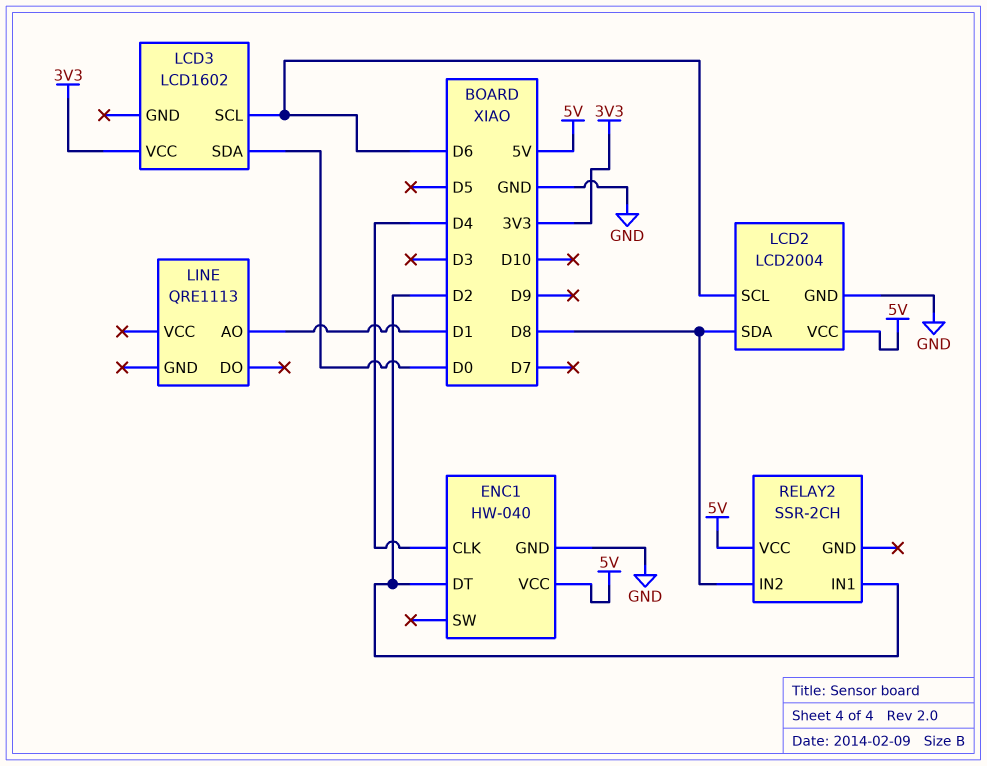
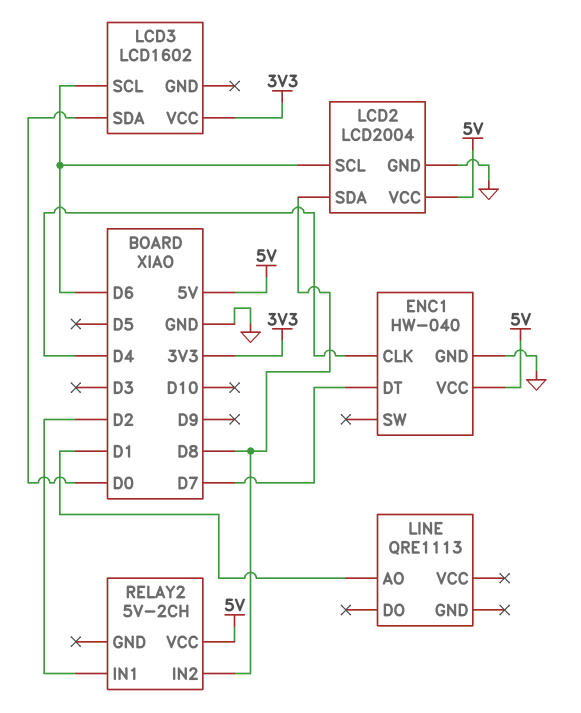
ENC1 pin DT: D2 -> D7
RELAY2: SSR-2CH -> 5V-2CH

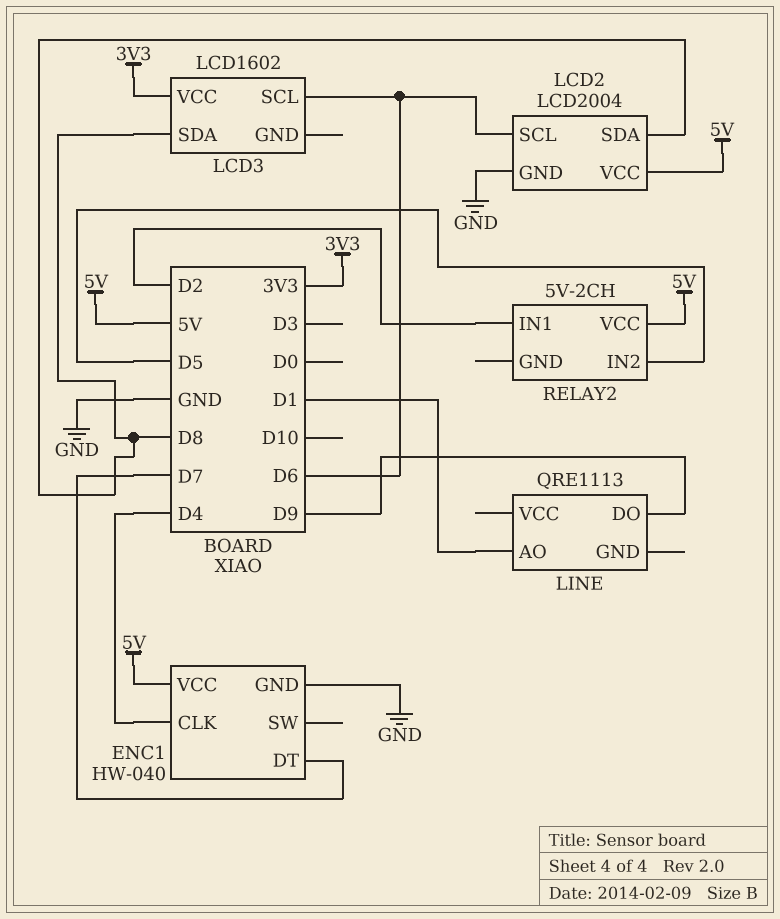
LCD3 pin SDA: D0 -> D8
LINE pin DO: none -> D9
RELAY2 pin IN2: D8 -> D5

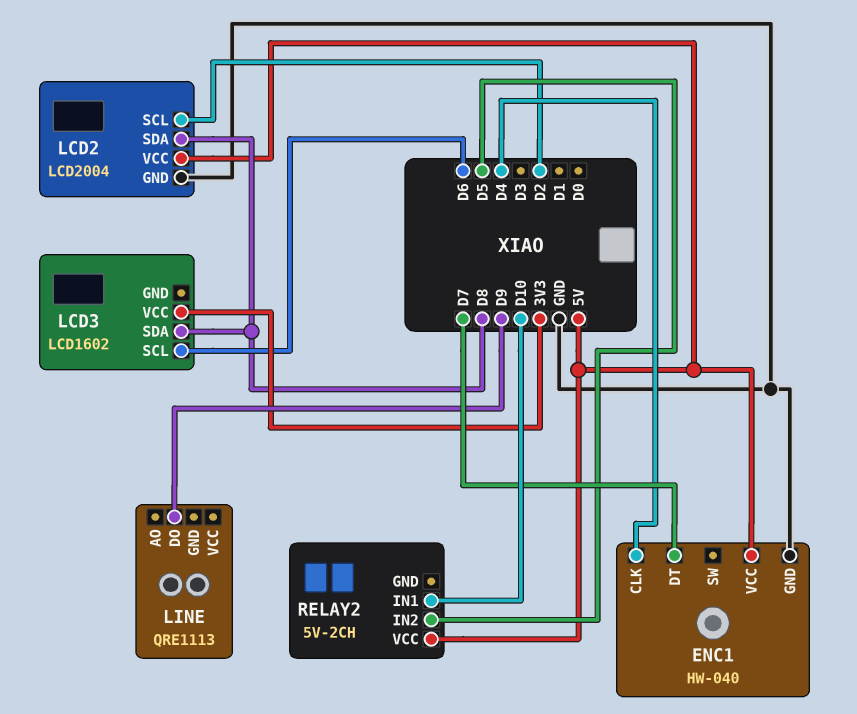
LCD2 pin SCL: D6 -> D2
LINE pin AO: D1 -> none
RELAY2 pin IN1: D2 -> D10

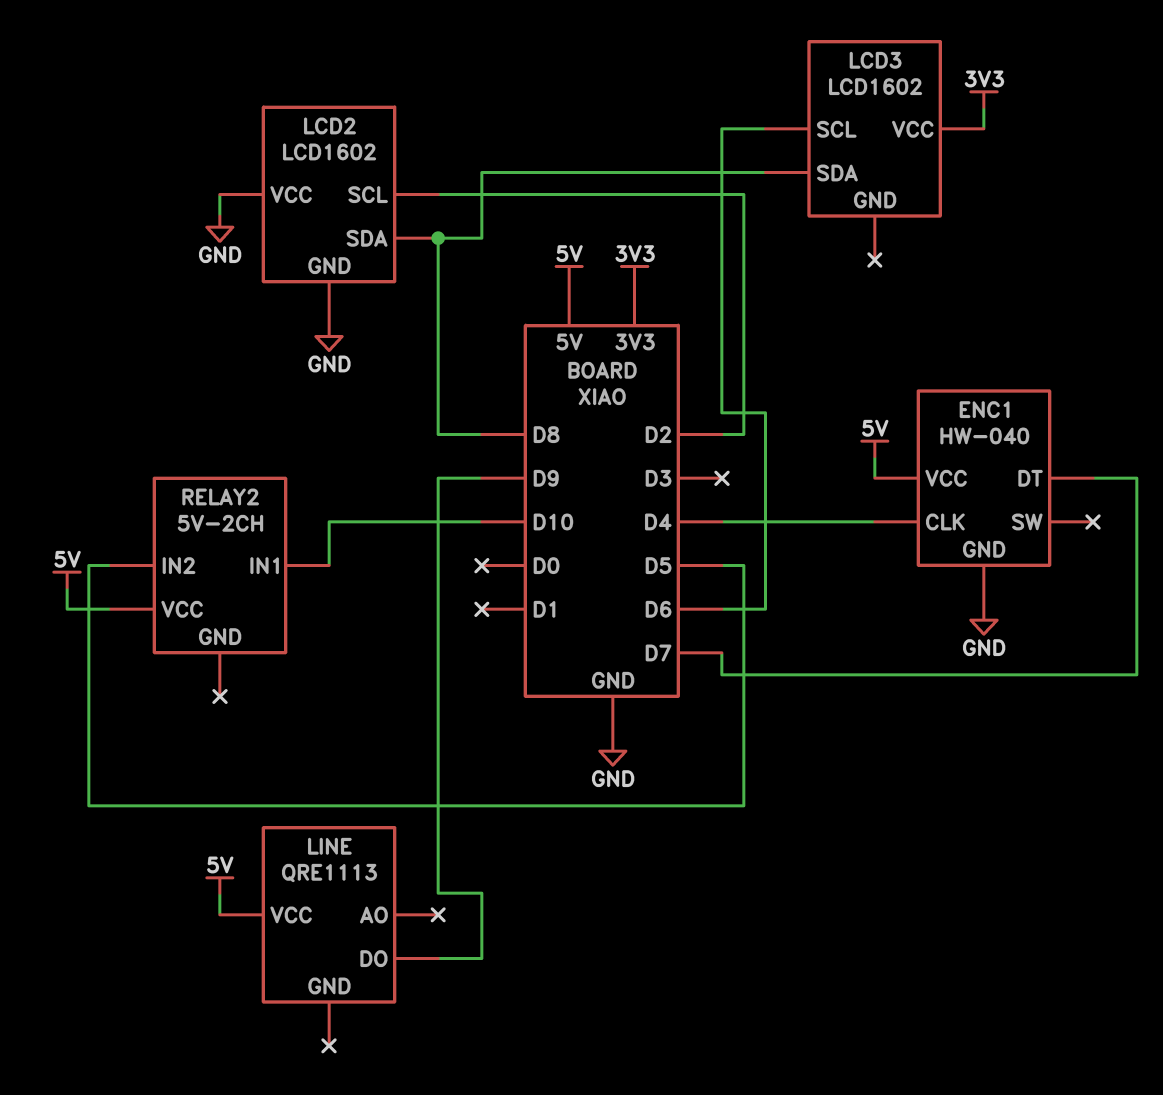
LCD2: LCD2004 -> LCD1602
LCD2 pin VCC: 5V -> GND
LINE pin VCC: none -> 5V

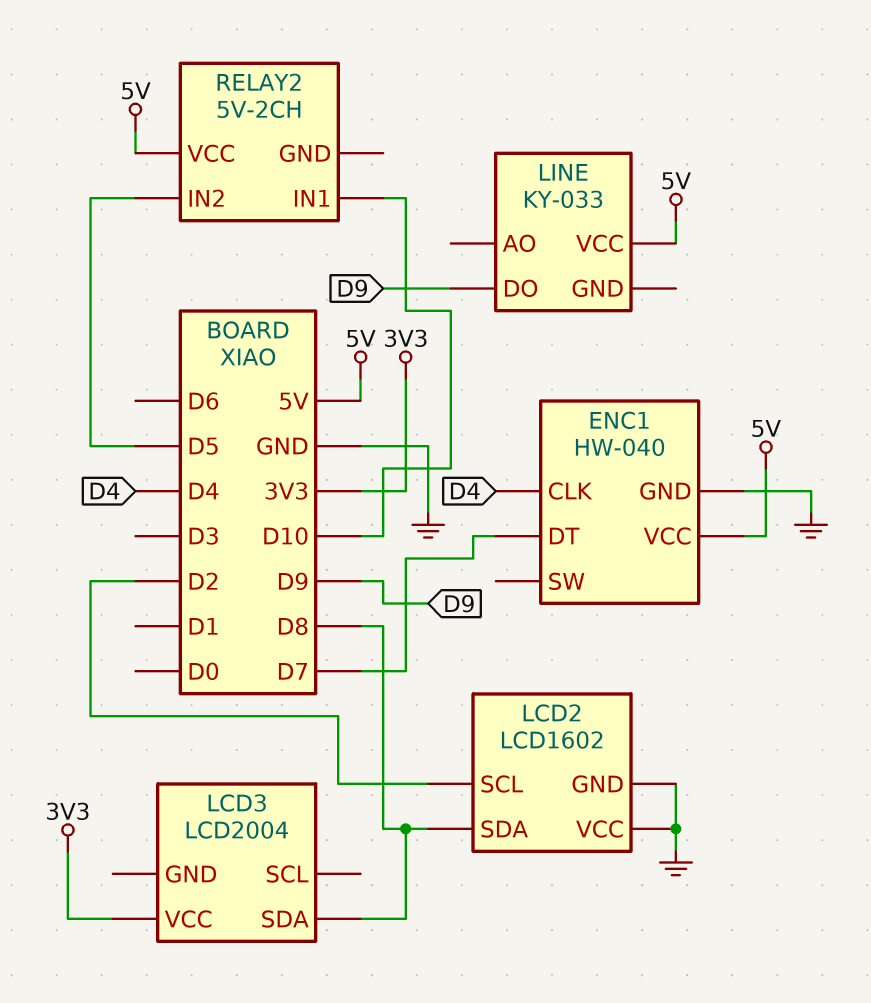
LCD3: LCD1602 -> LCD2004
LCD3 pin SCL: D6 -> none
LINE: QRE1113 -> KY-033

